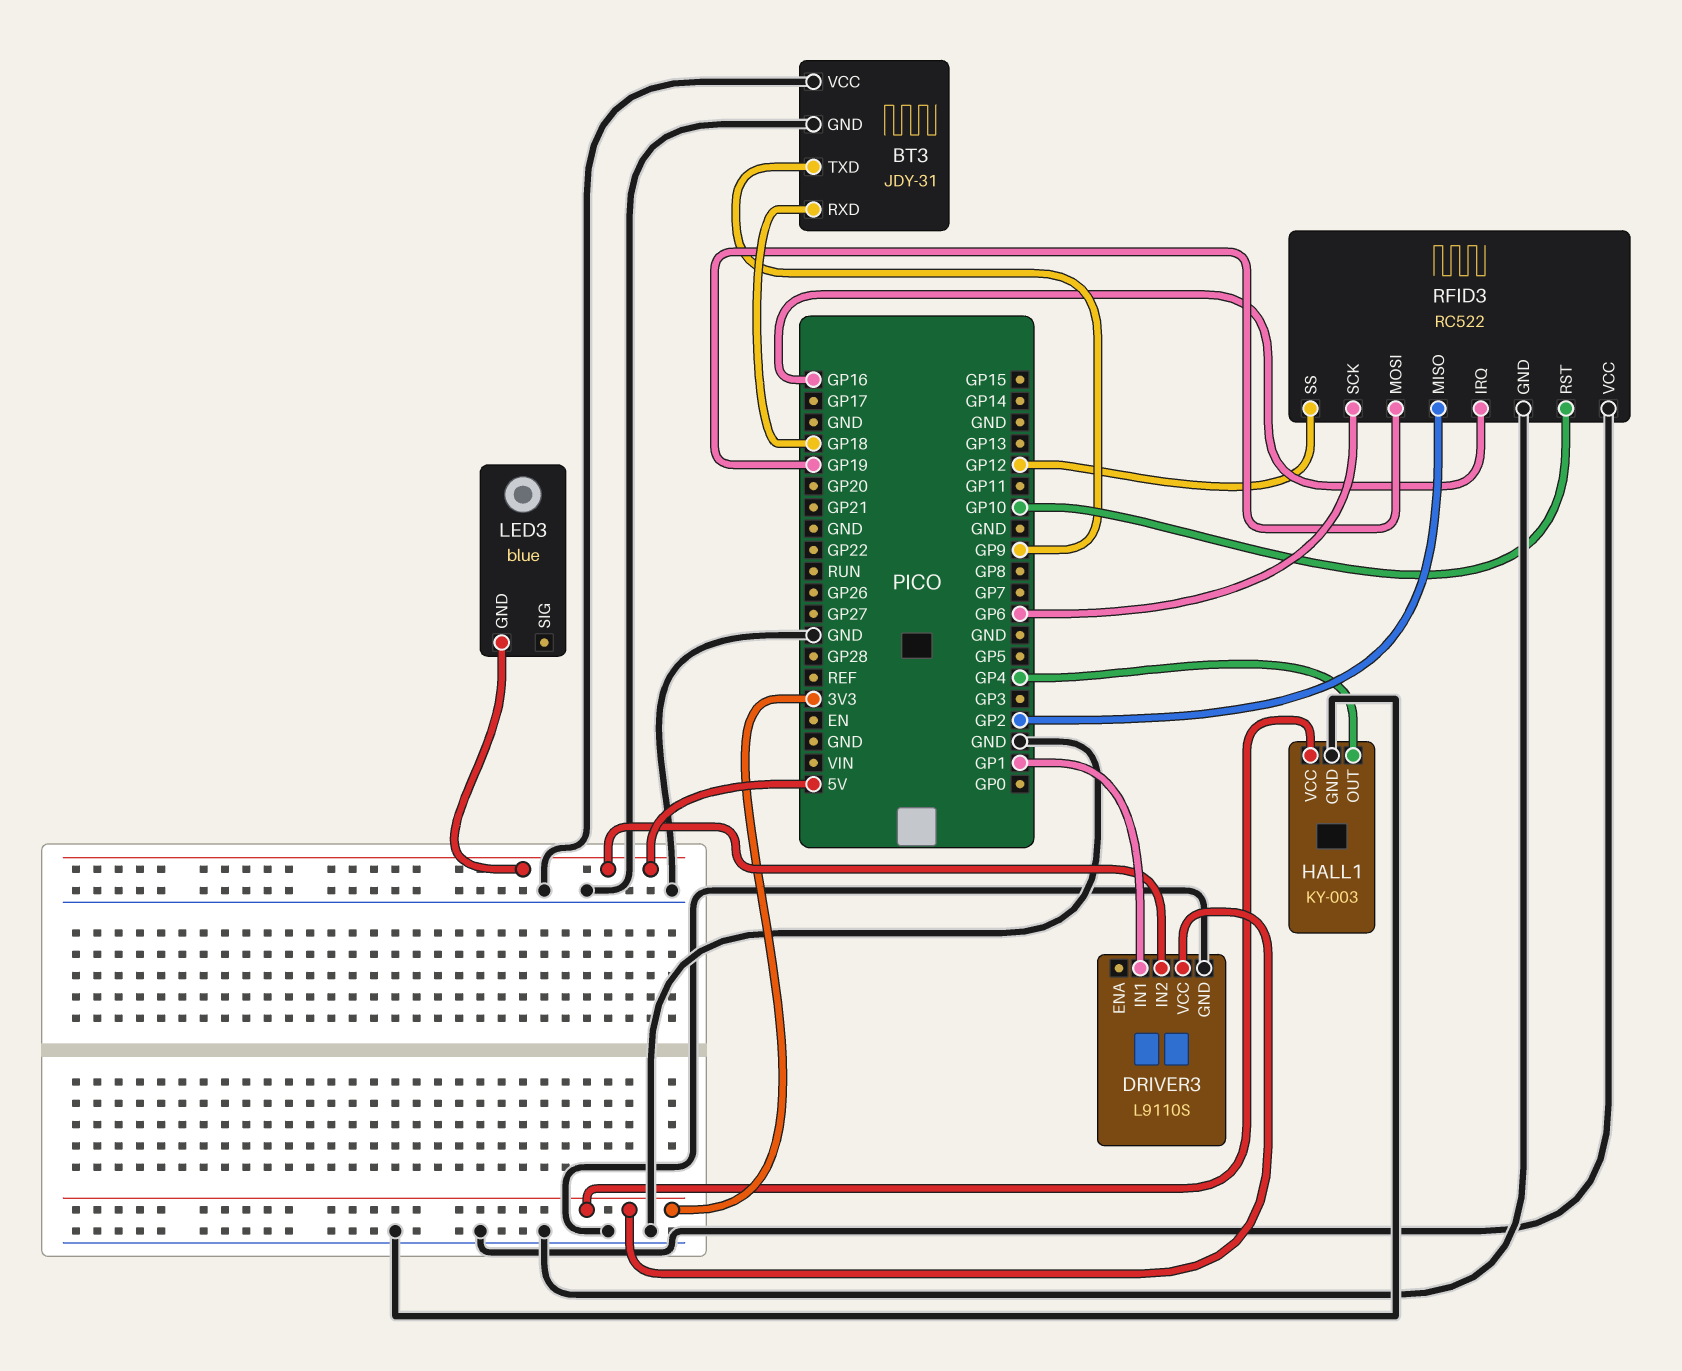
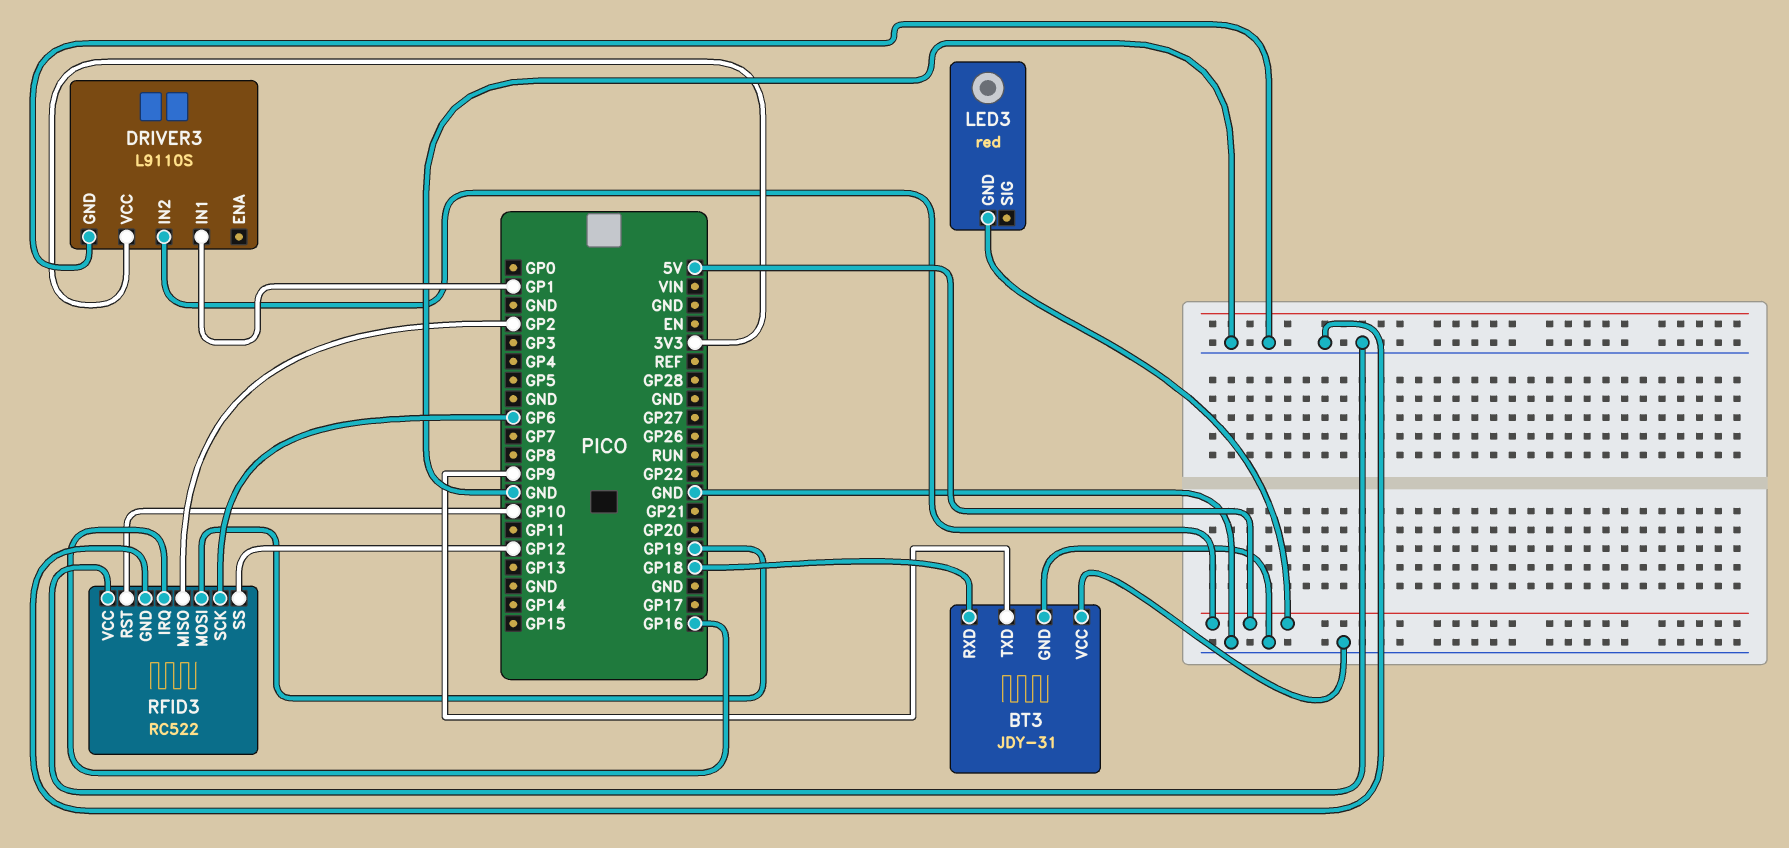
HALL1: KY-003 -> none
HALL1 pin GND: GND -> none
HALL1 pin OUT: GP4 -> none
HALL1 pin VCC: 3V3 -> none
LED3: blue -> red

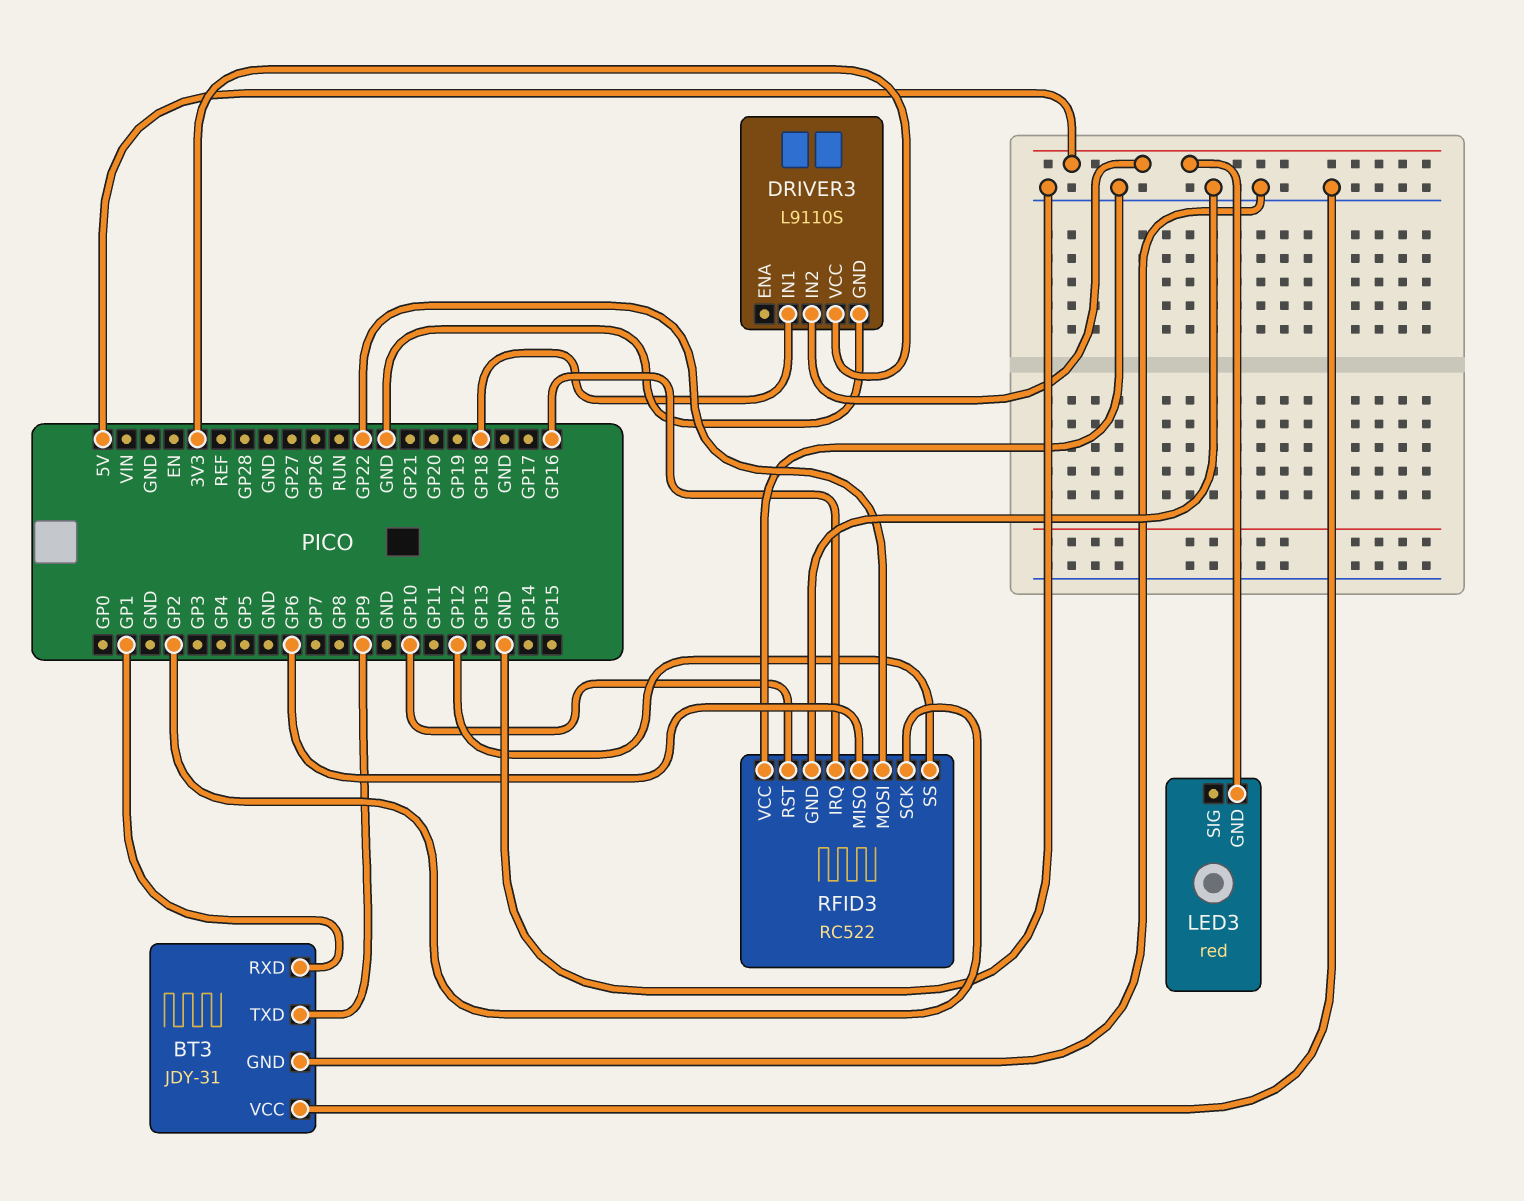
BT3 pin RXD: GP18 -> GP1
DRIVER3 pin IN1: GP1 -> GP18
RFID3 pin MISO: GP2 -> GP6
RFID3 pin MOSI: GP19 -> GP22
RFID3 pin SCK: GP6 -> GP2

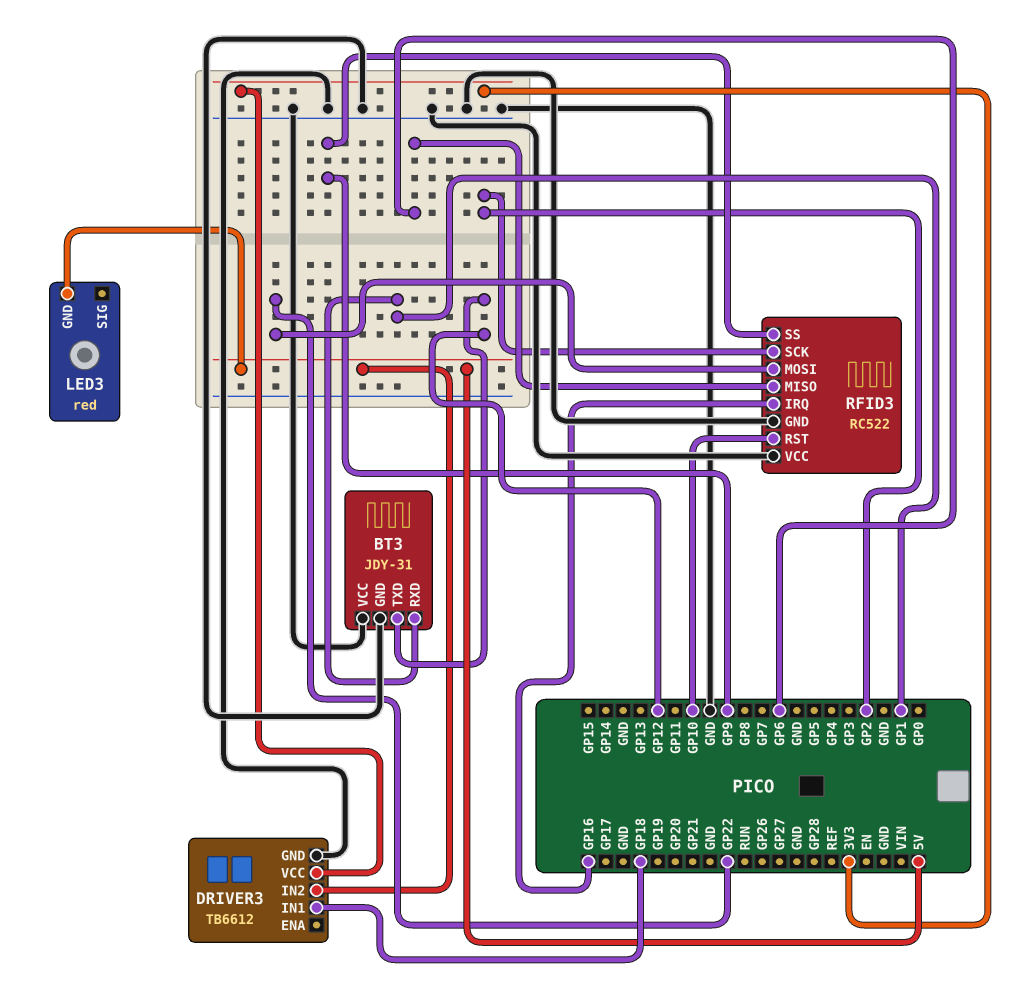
BT3 pin TXD: GP9 -> GP12
DRIVER3: L9110S -> TB6612
RFID3 pin SS: GP12 -> GP9

